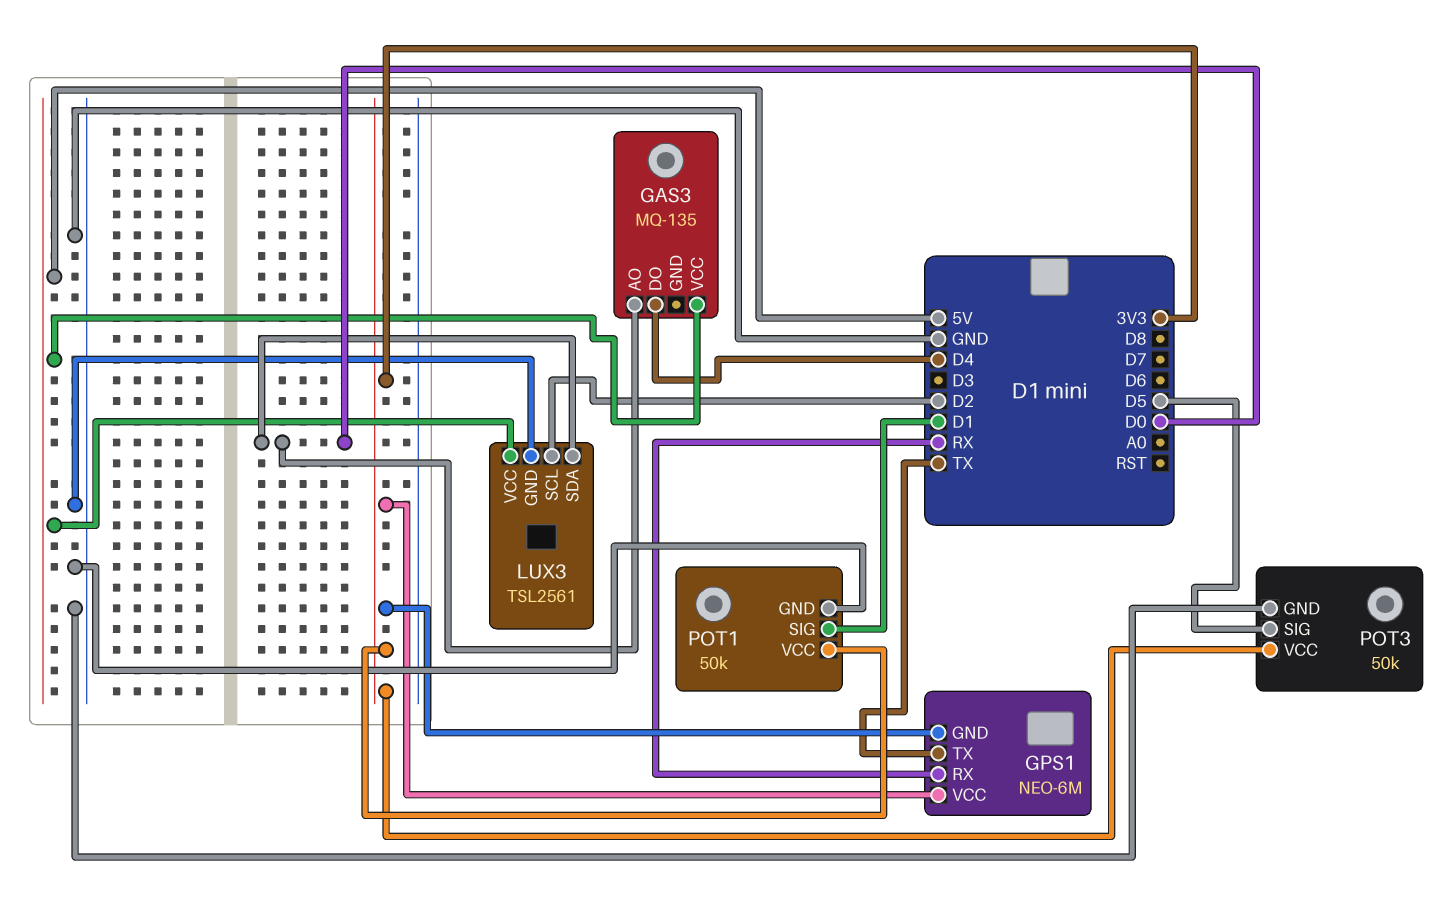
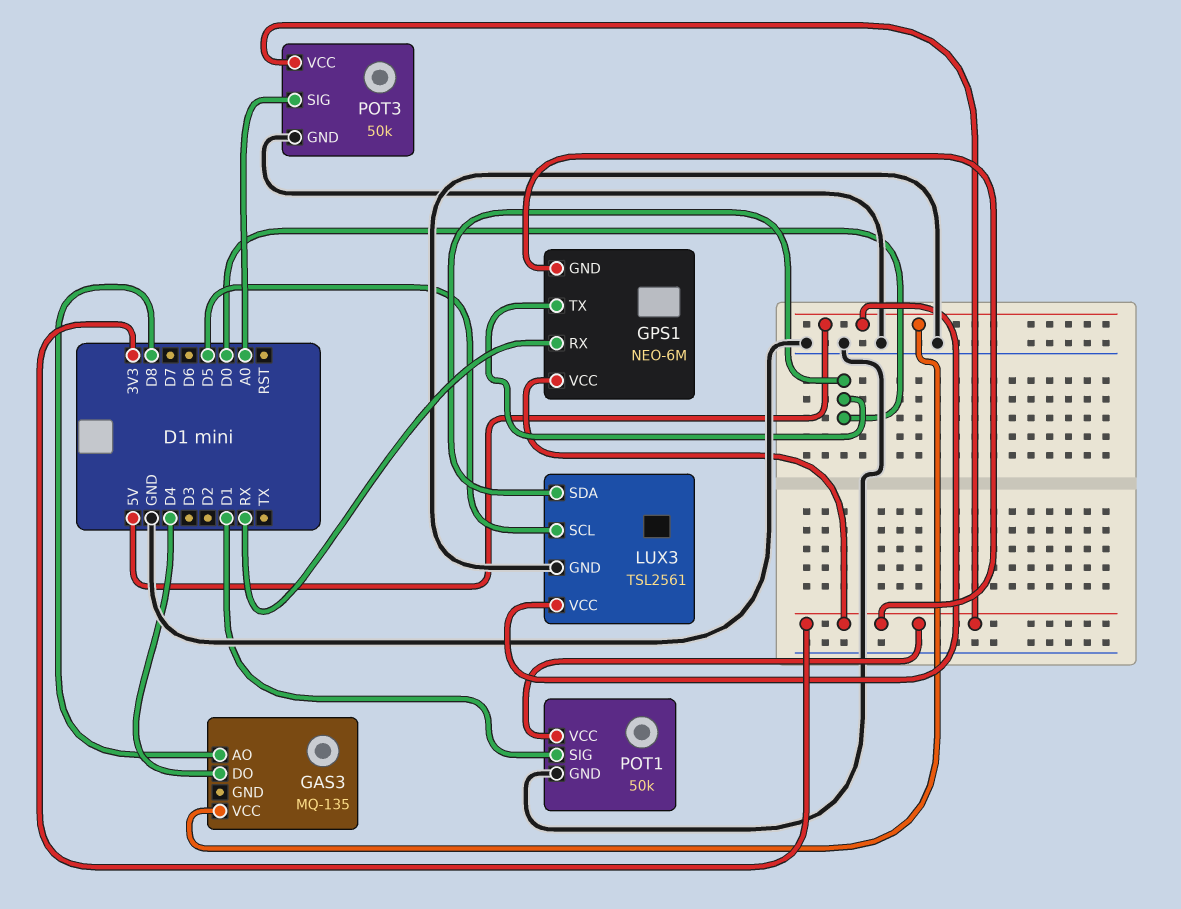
GAS3 pin AO: D0 -> D8
GPS1 pin TX: TX -> D0
LUX3 pin SCL: D2 -> D5
POT3 pin SIG: D5 -> A0

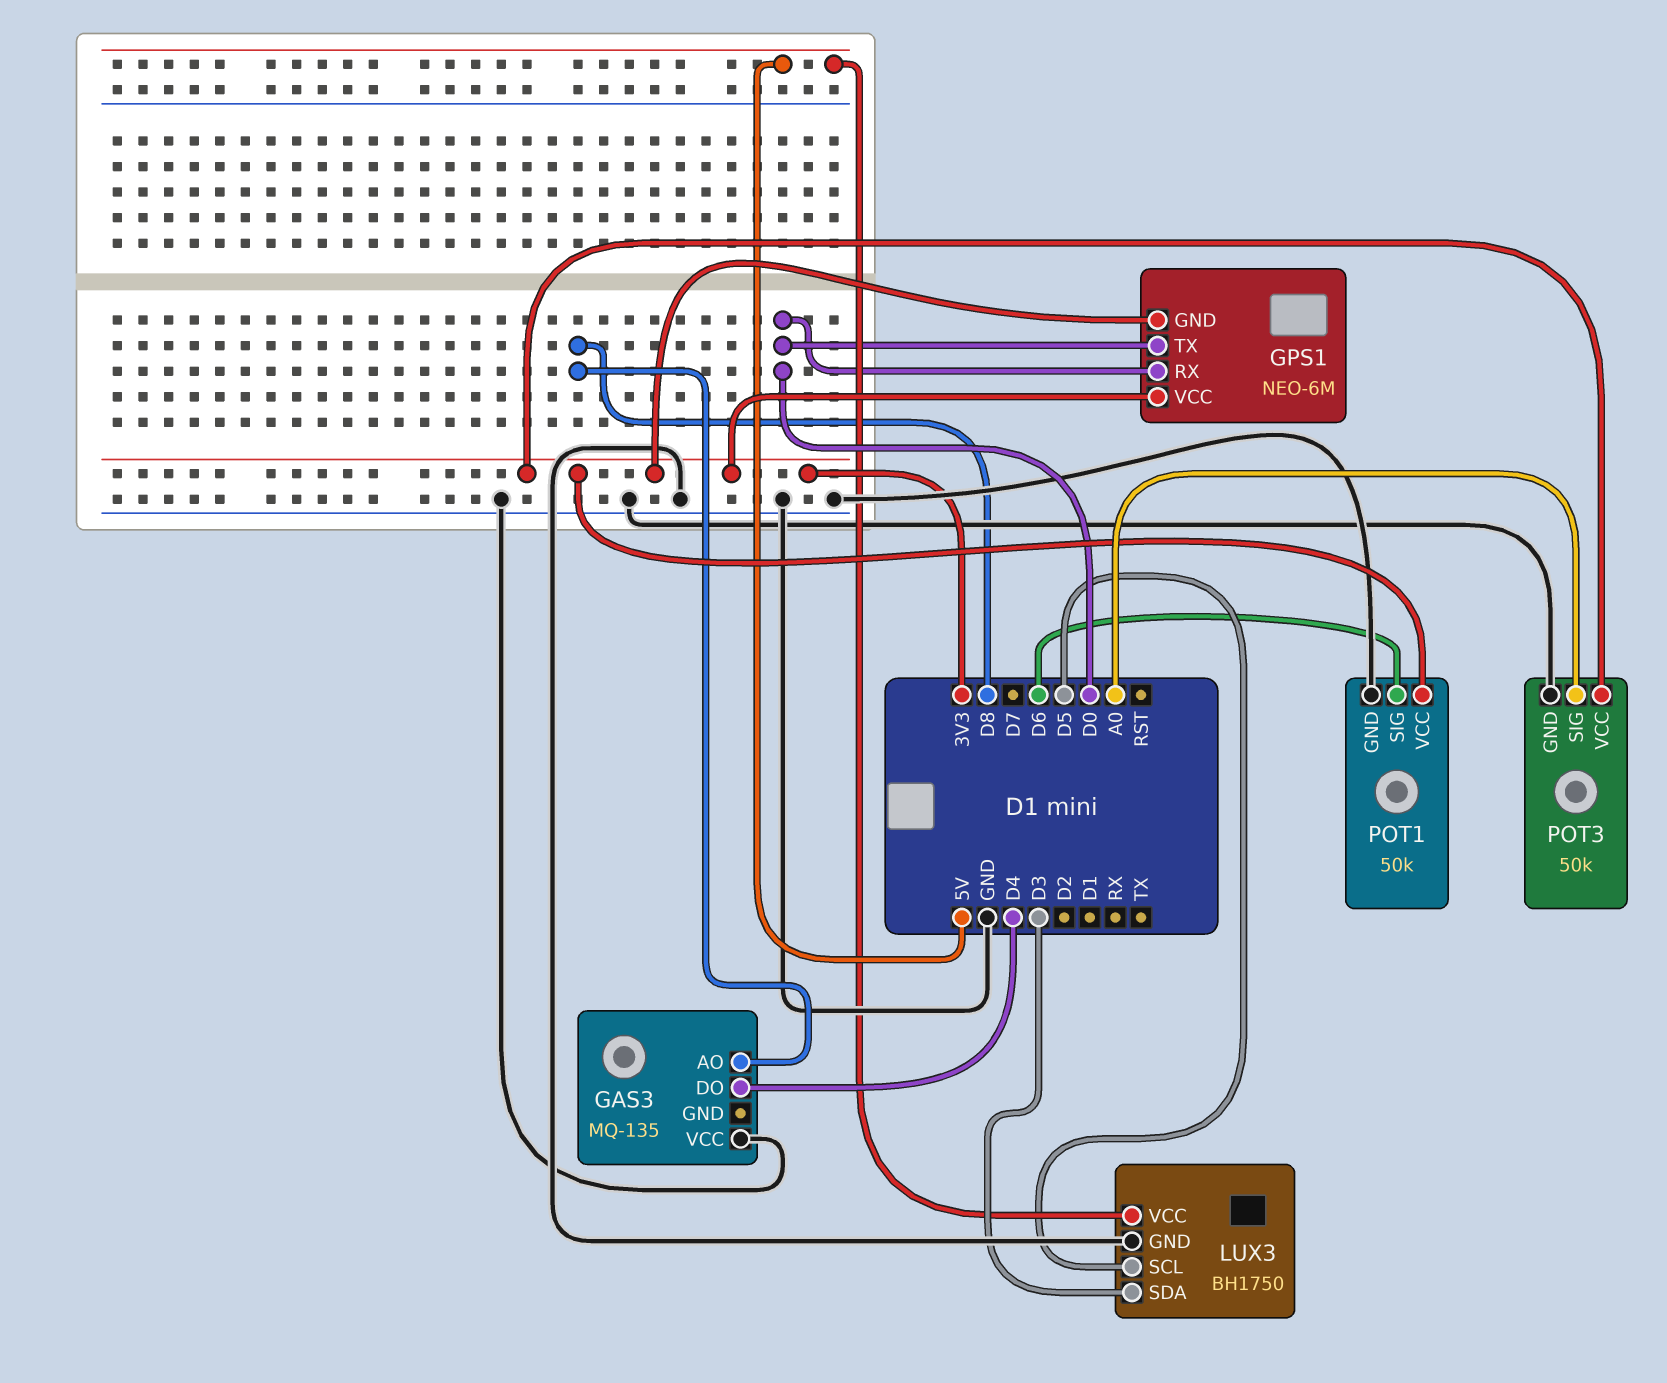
GAS3 pin VCC: 5V -> GND
GPS1 pin RX: RX -> D0
LUX3: TSL2561 -> BH1750
LUX3 pin SDA: D0 -> D3
POT1 pin SIG: D1 -> D6

